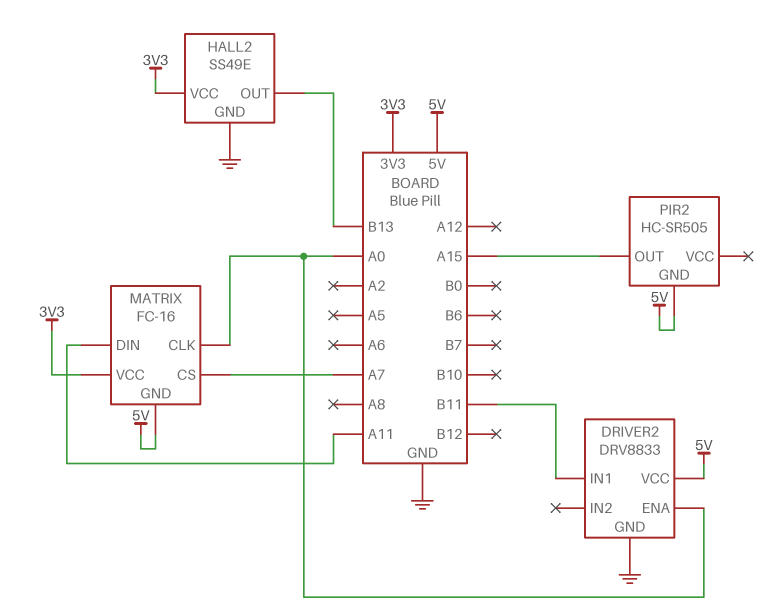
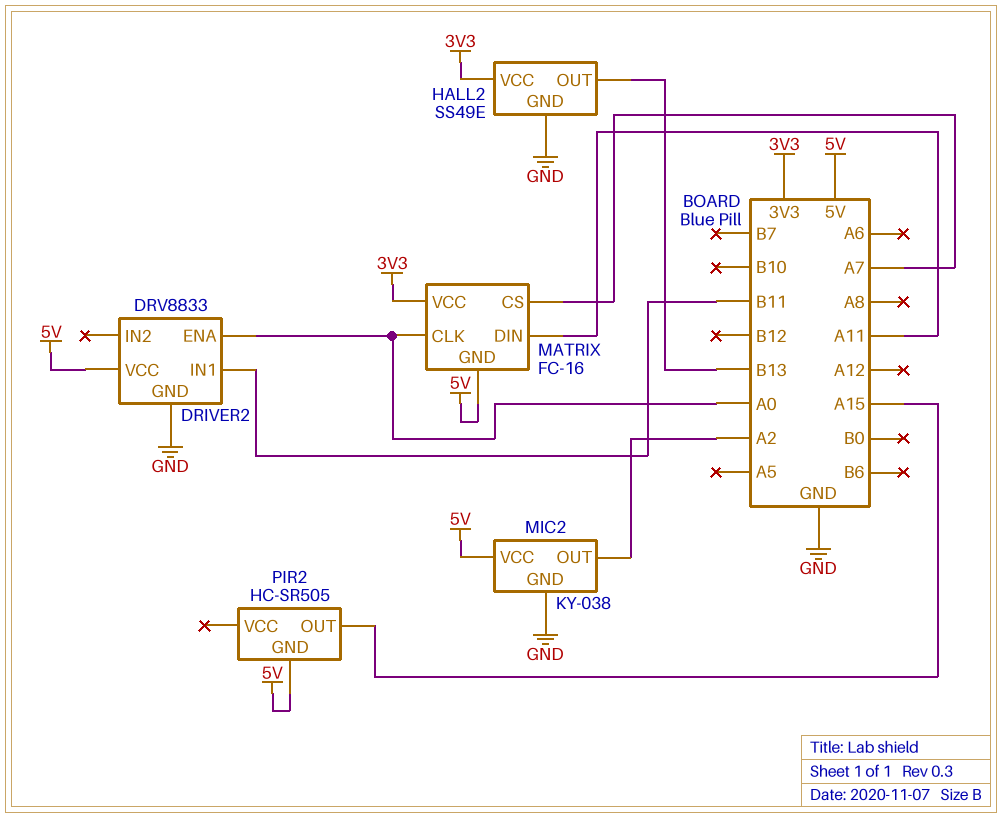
MIC2: none -> KY-038
MIC2 pin GND: none -> GND
MIC2 pin OUT: none -> A2
MIC2 pin VCC: none -> 5V

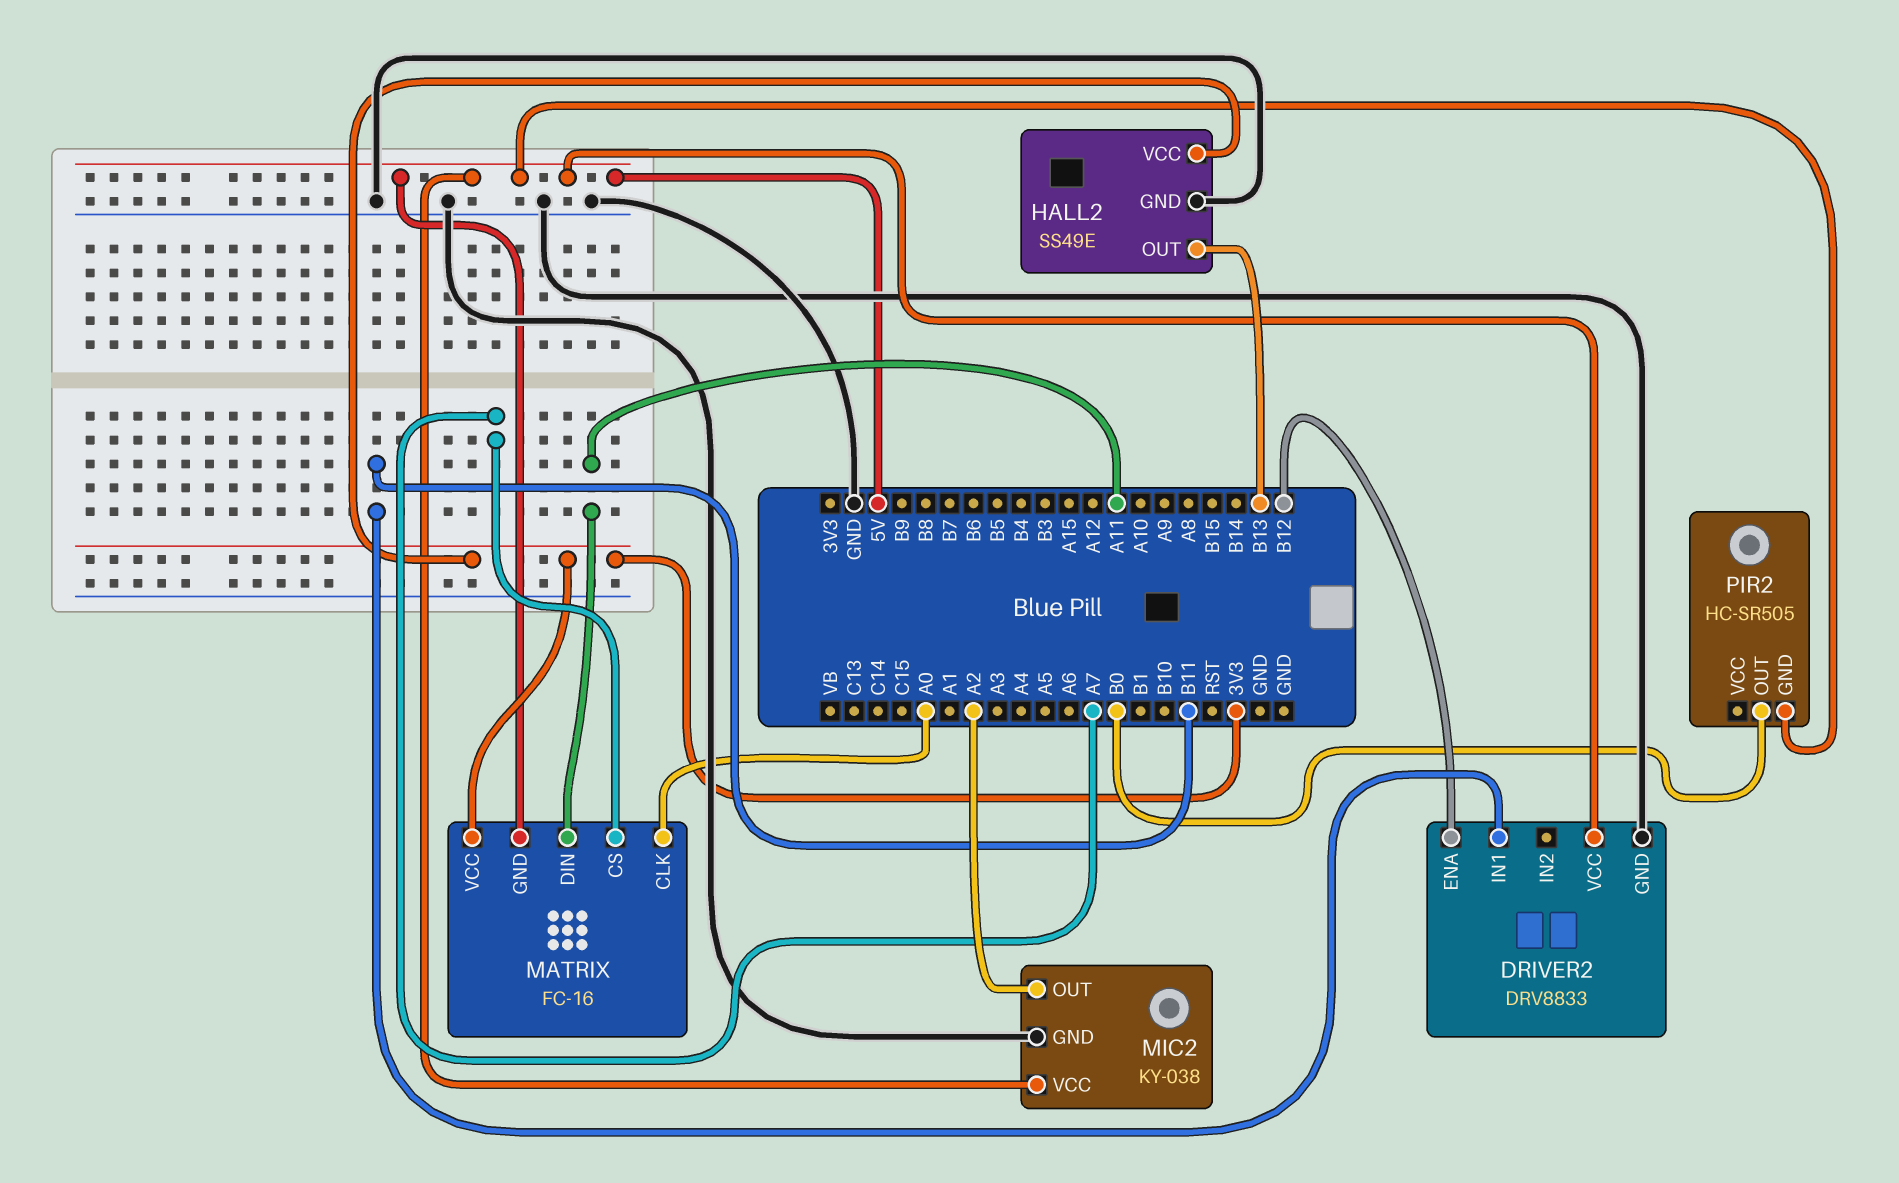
DRIVER2 pin ENA: A0 -> B12
PIR2 pin OUT: A15 -> B0

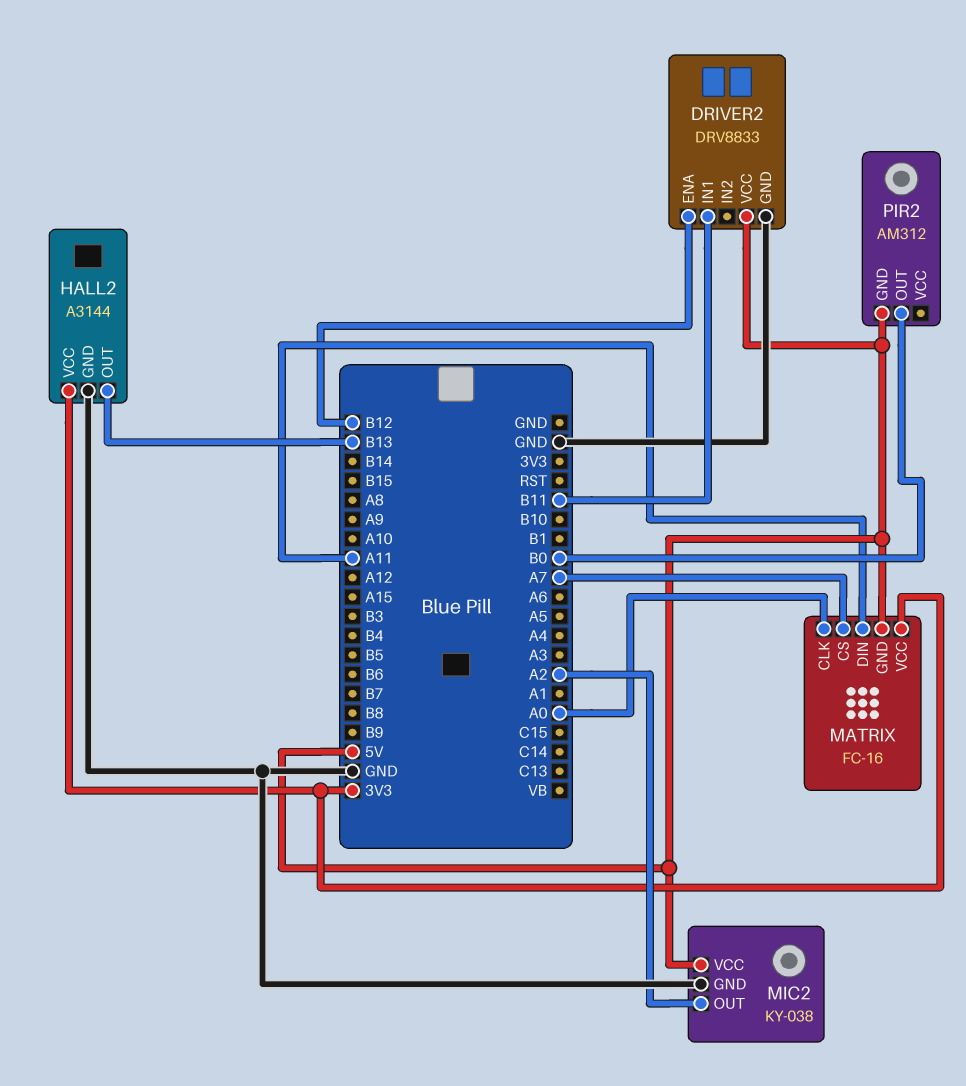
HALL2: SS49E -> A3144
PIR2: HC-SR505 -> AM312

